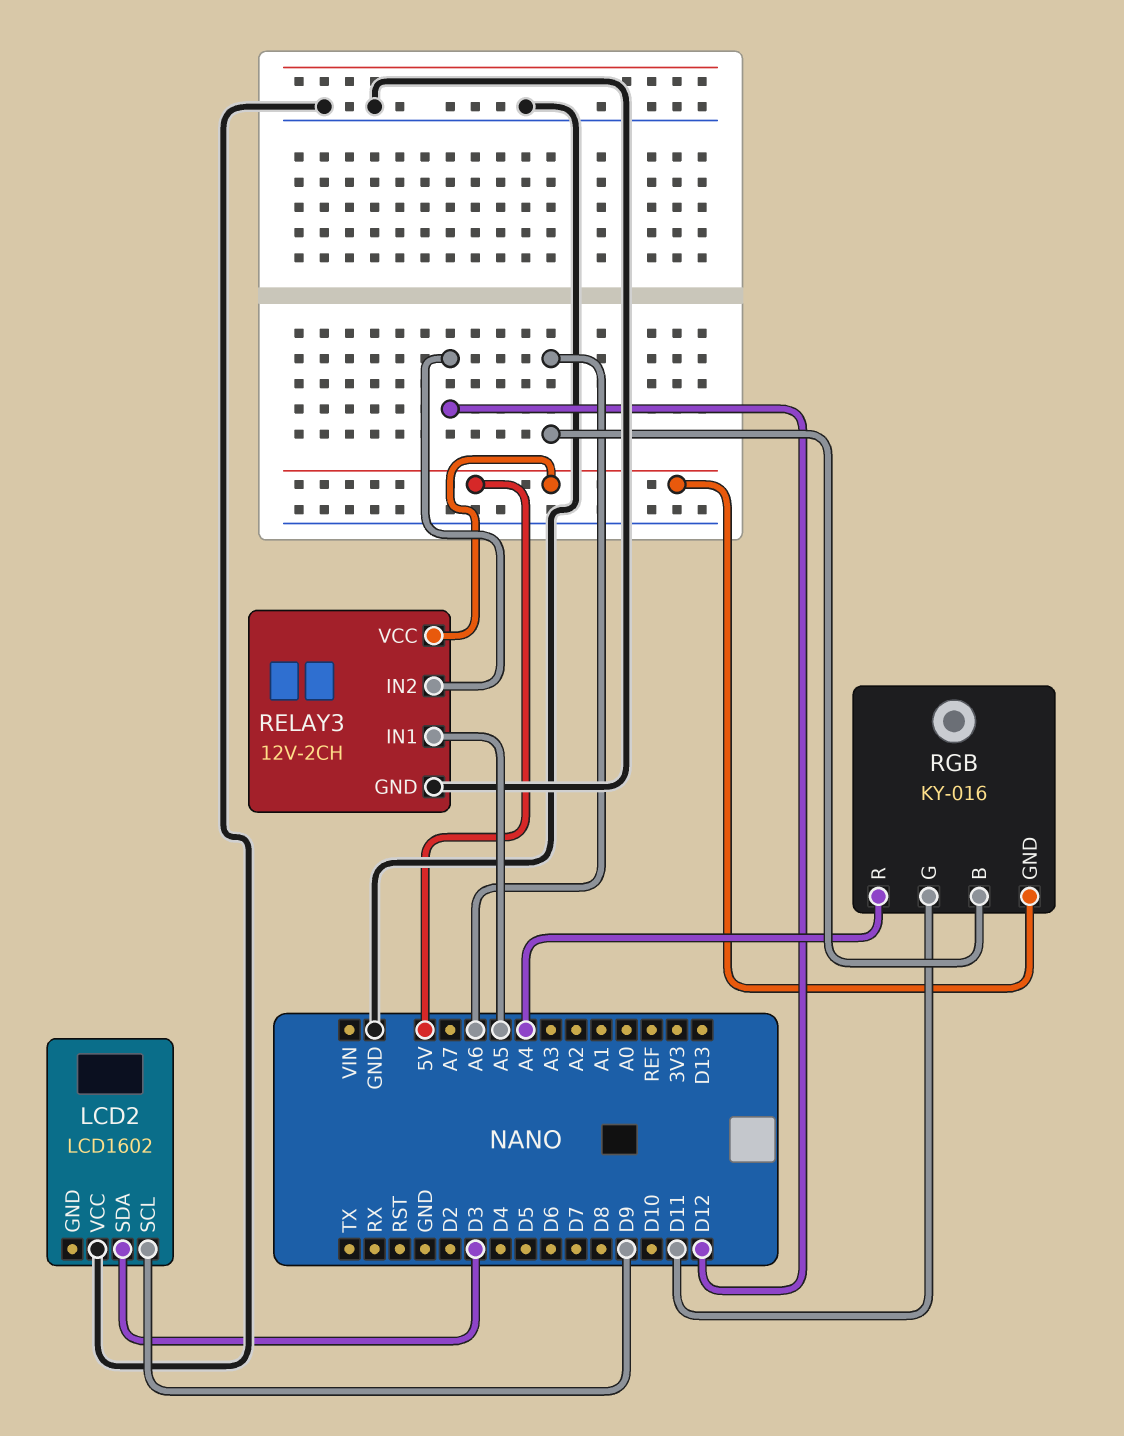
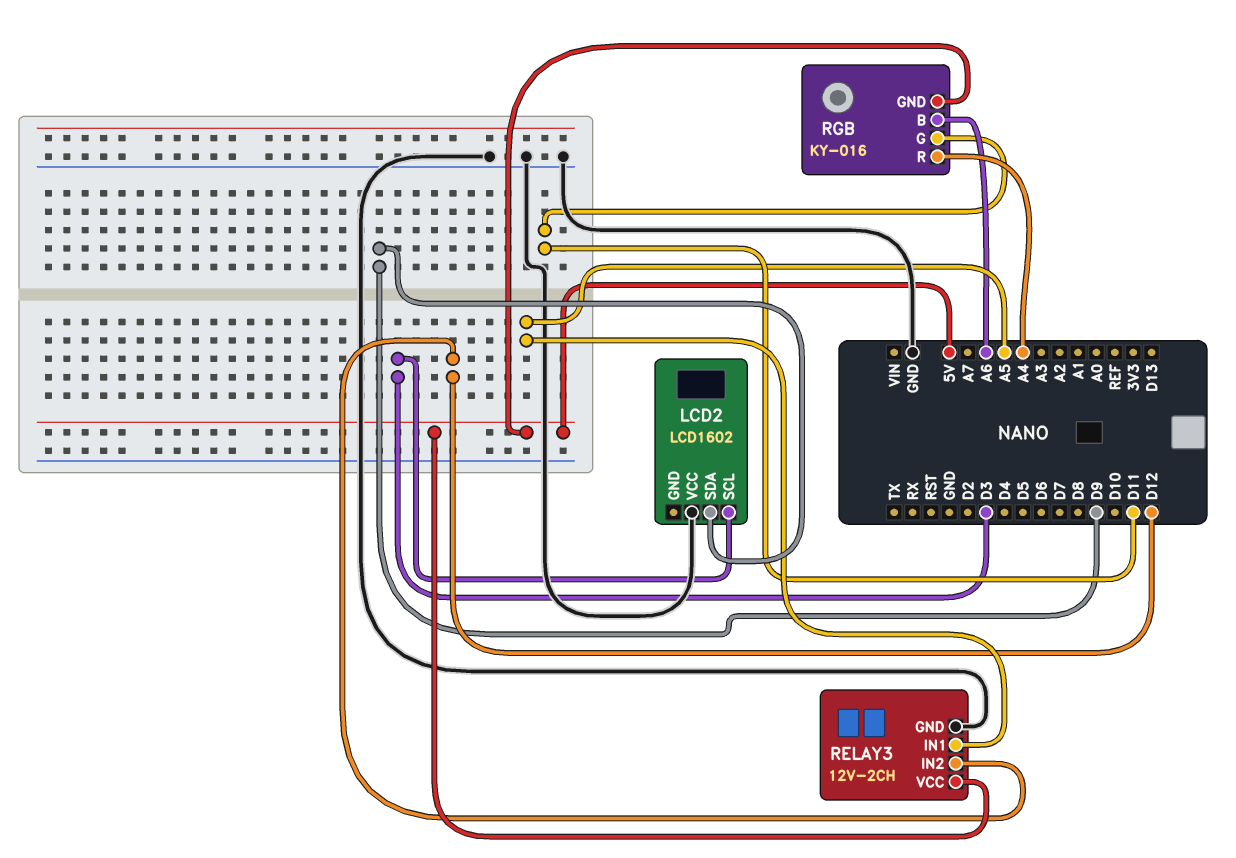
LCD2 pin SCL: D9 -> D3
LCD2 pin SDA: D3 -> D9

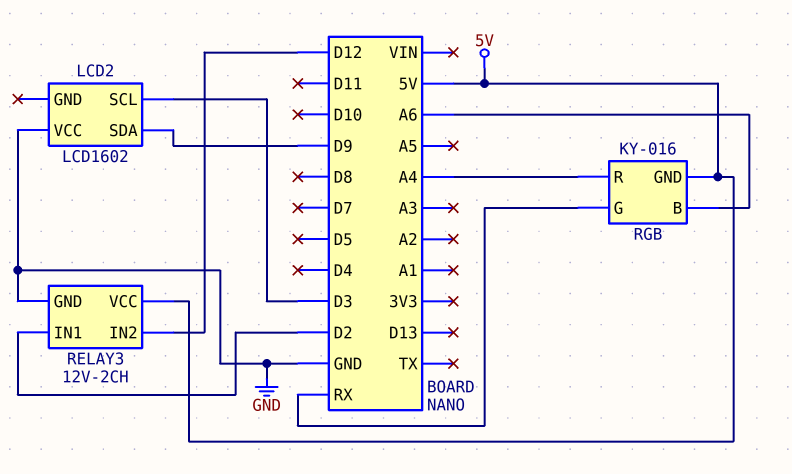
RELAY3 pin IN1: A5 -> D2
RGB pin G: D11 -> RX

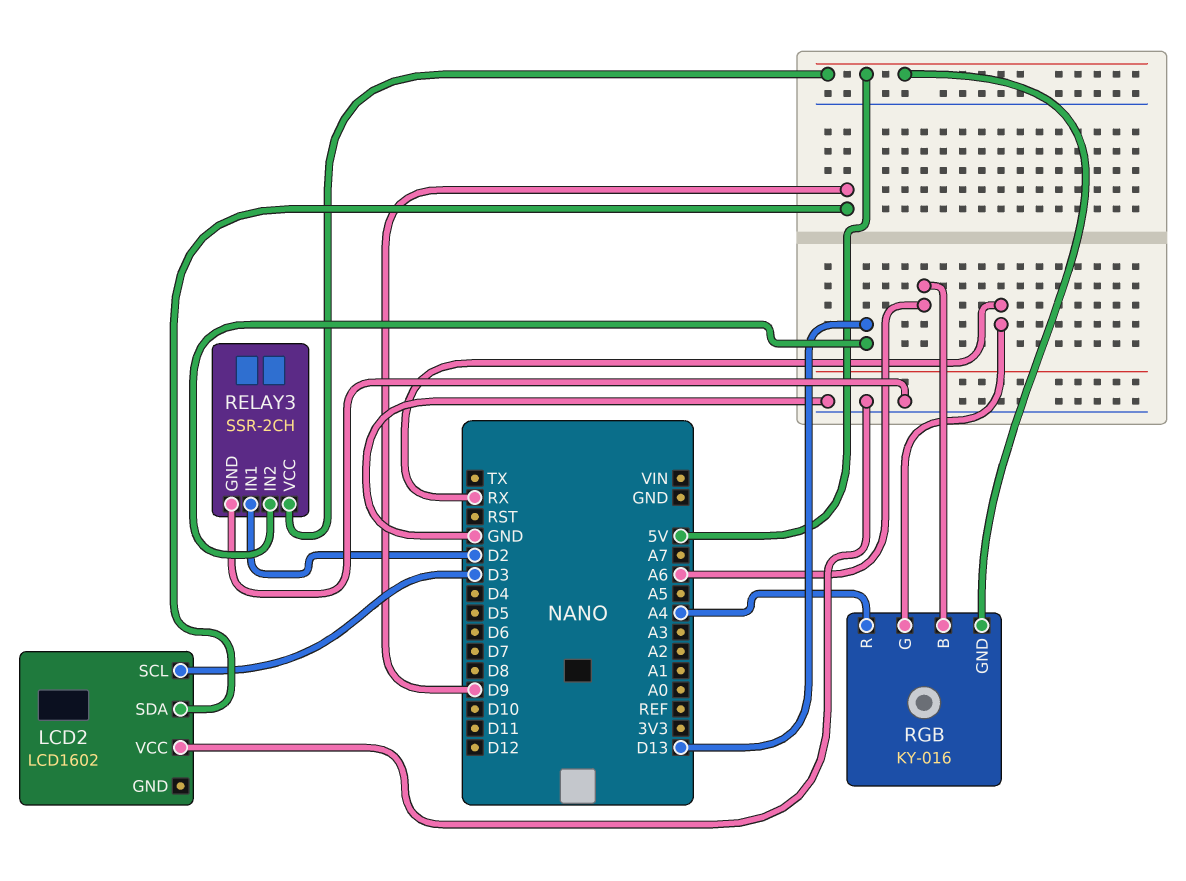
RELAY3: 12V-2CH -> SSR-2CH
RELAY3 pin IN2: D12 -> D13

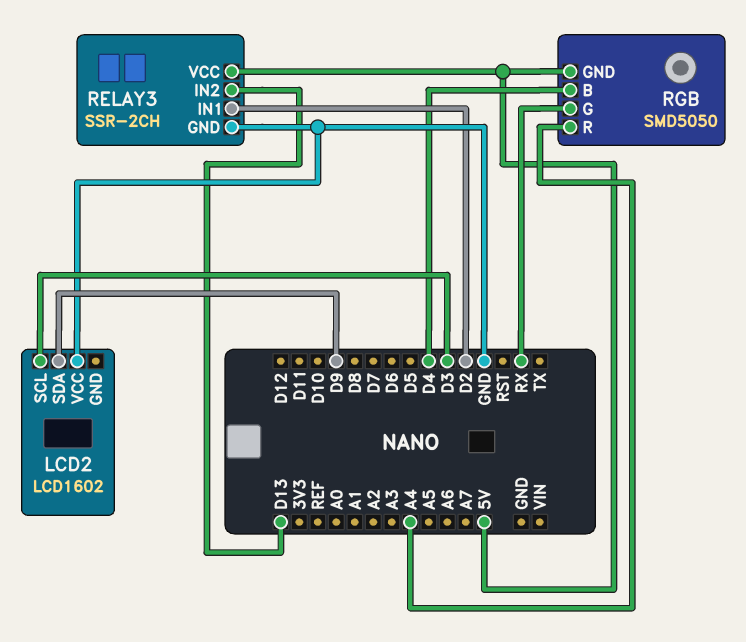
RGB: KY-016 -> SMD5050
RGB pin B: A6 -> D4

